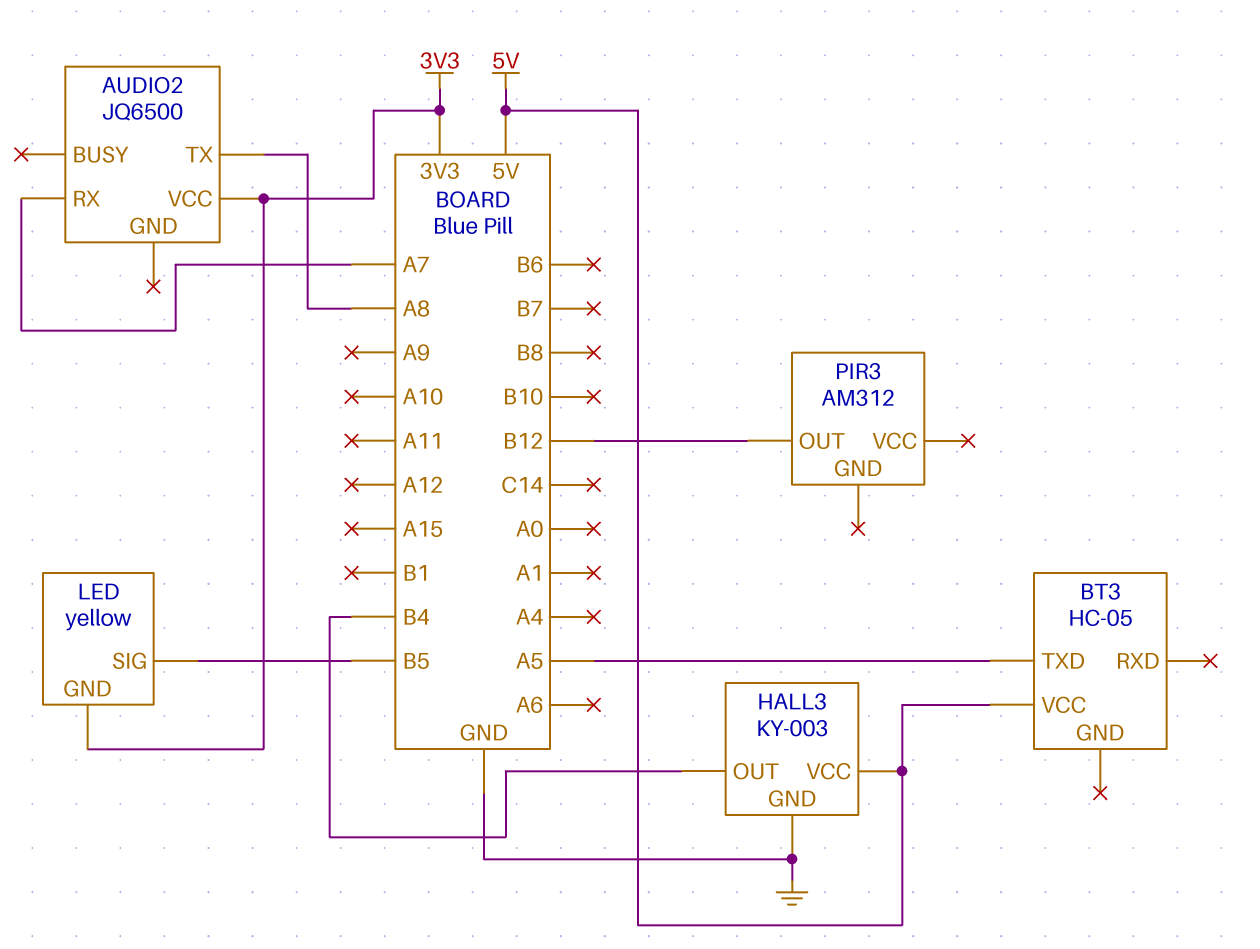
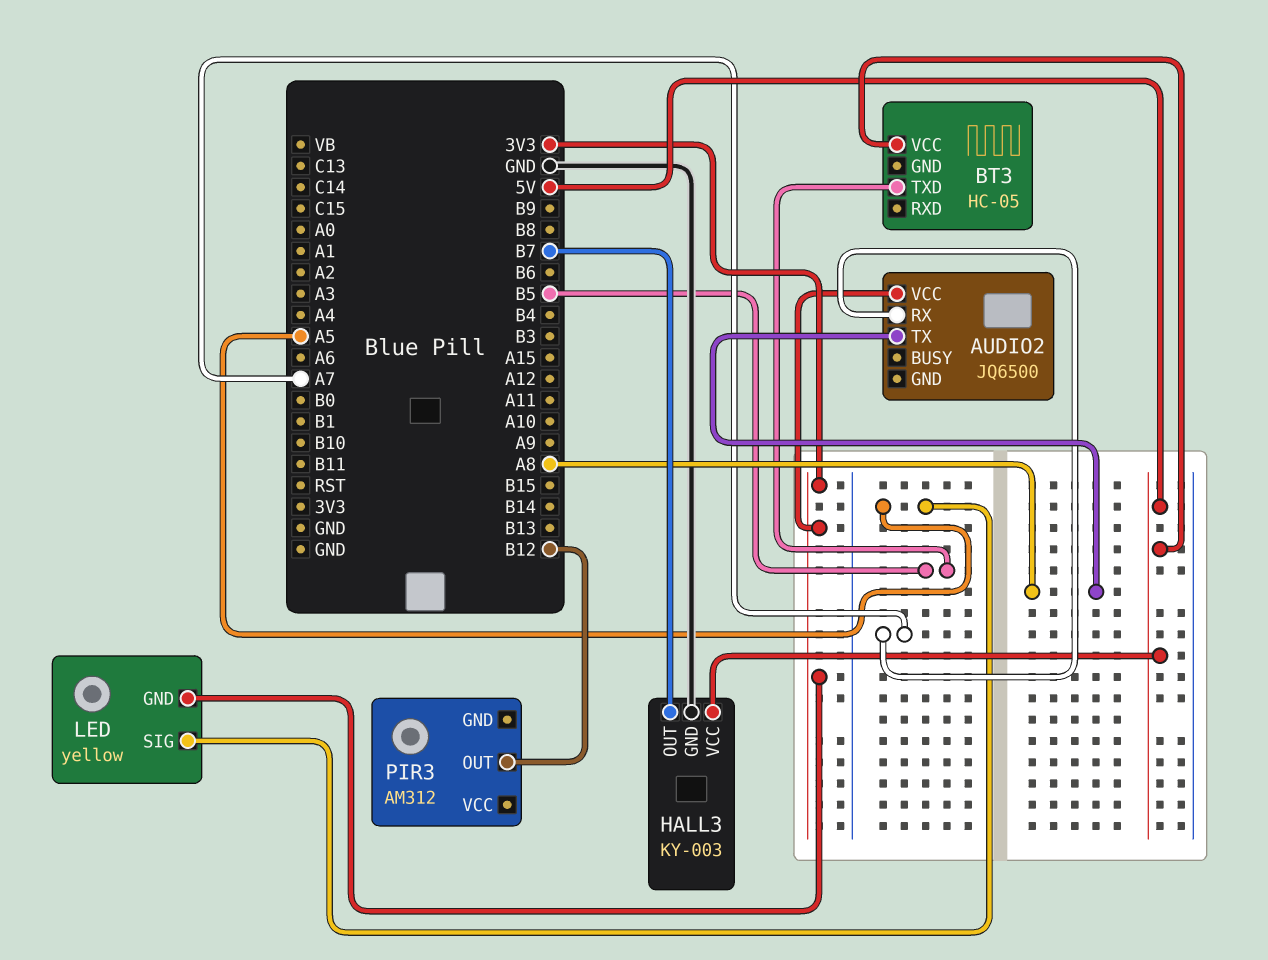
BT3 pin TXD: A5 -> B5
HALL3 pin OUT: B4 -> B7
LED pin SIG: B5 -> A5

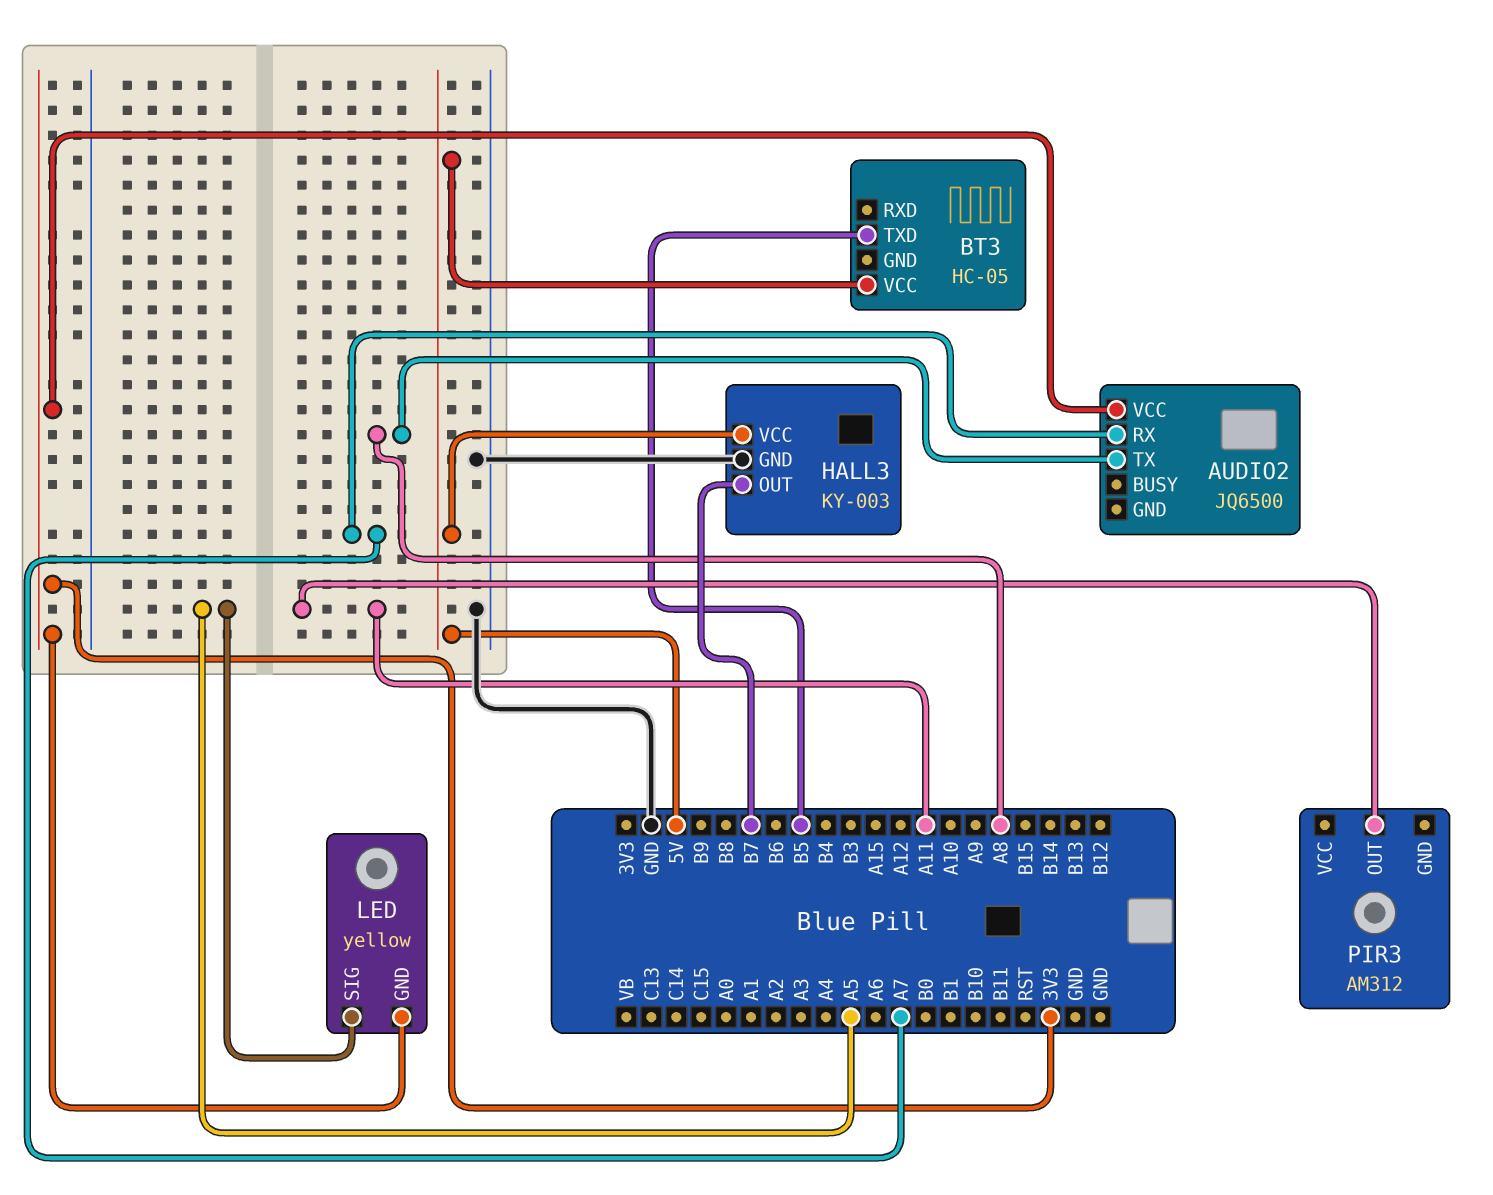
PIR3 pin OUT: B12 -> A11

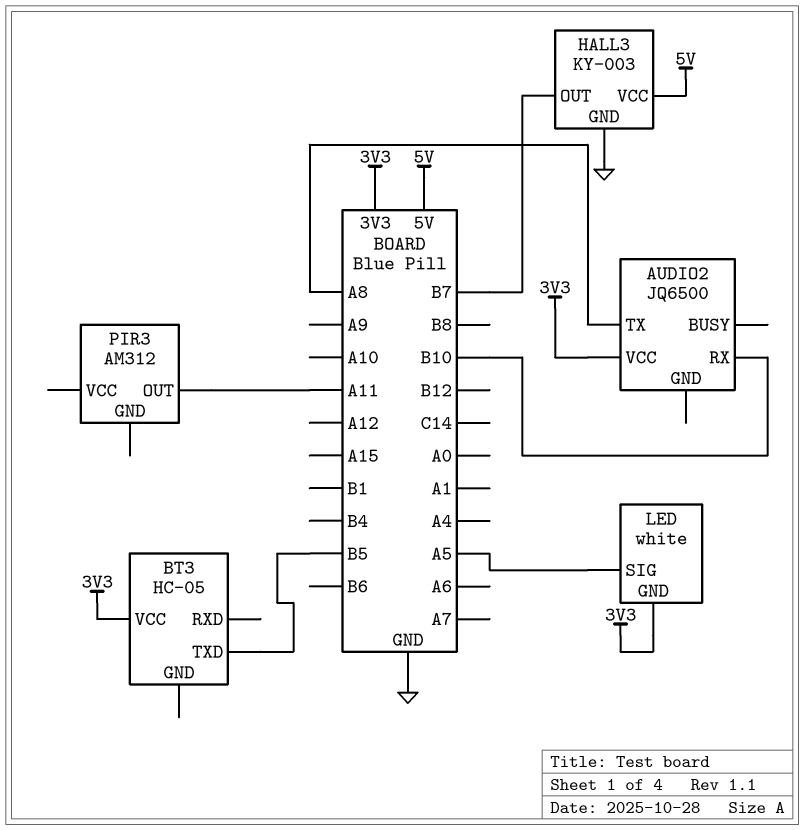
AUDIO2 pin RX: A7 -> B10
BT3 pin VCC: 5V -> 3V3
LED: yellow -> white

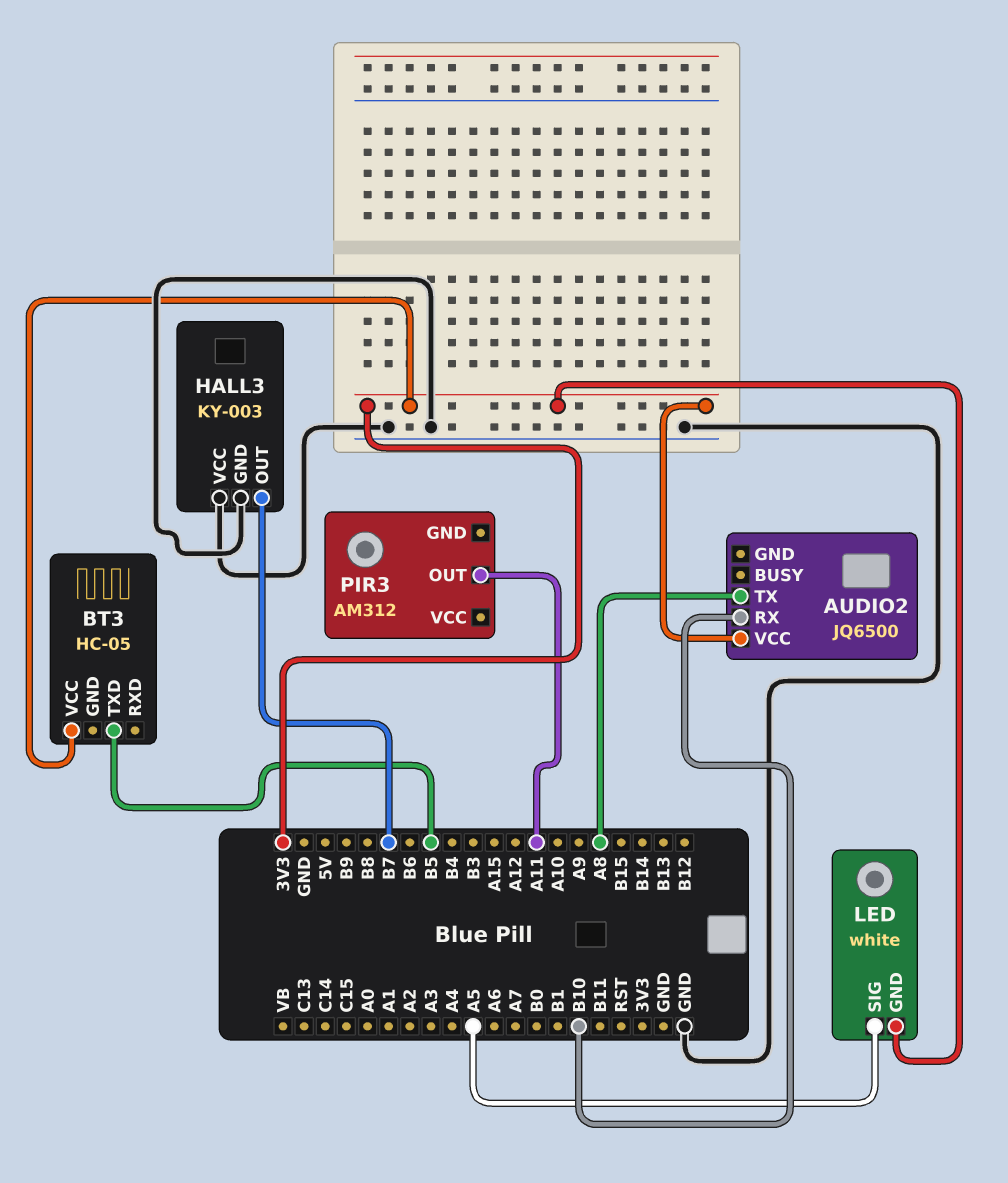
HALL3 pin VCC: 5V -> GND

